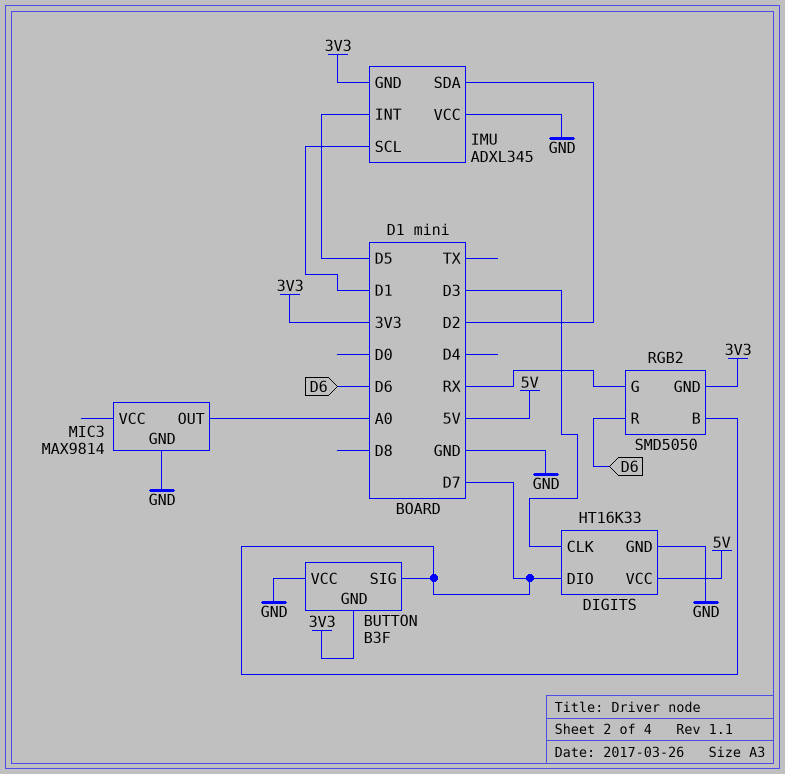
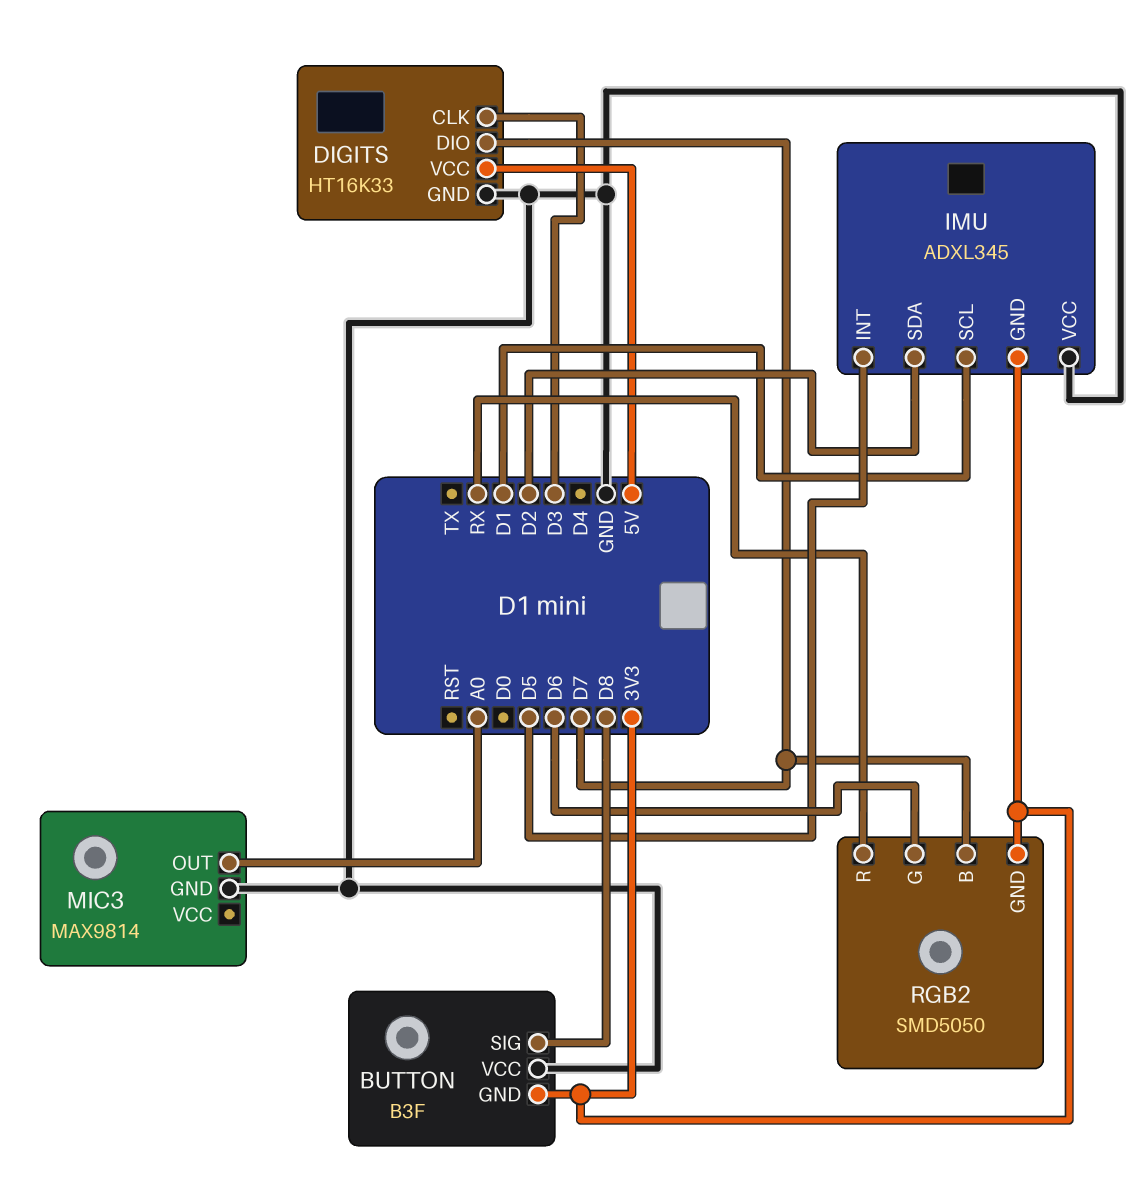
BUTTON pin SIG: D7 -> D8
RGB2 pin G: RX -> D6
RGB2 pin R: D6 -> RX

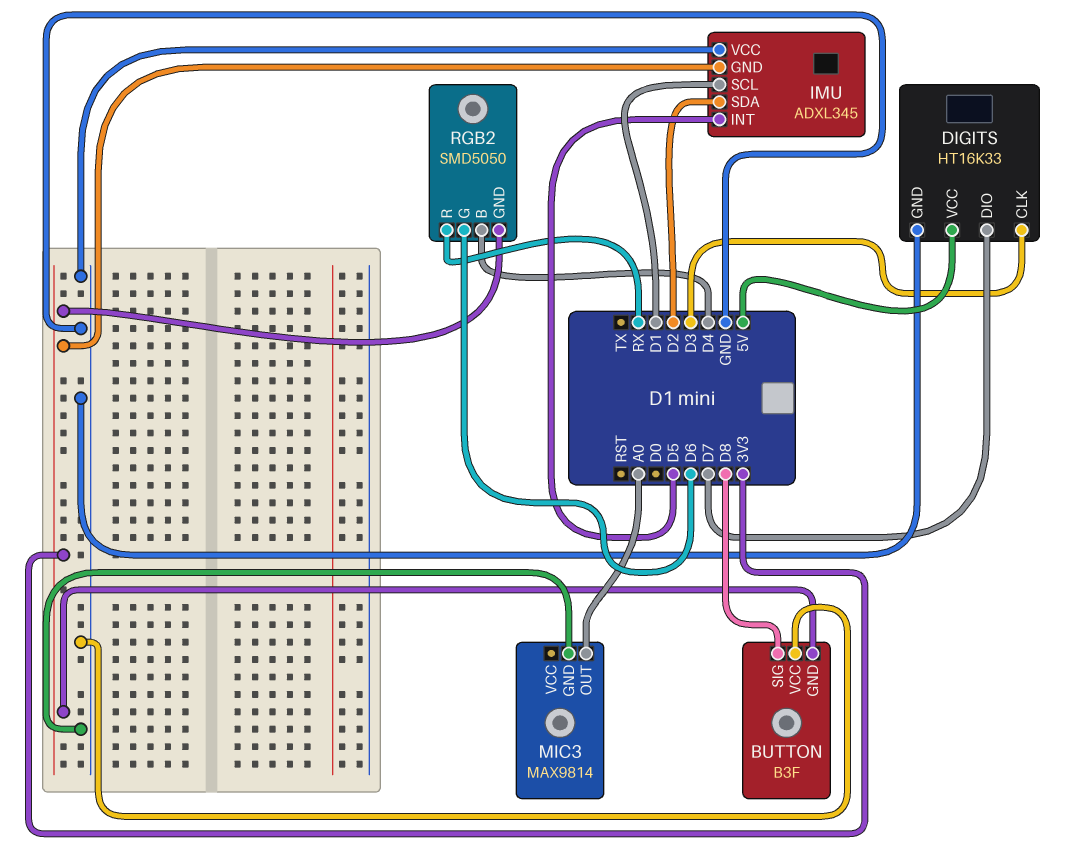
RGB2 pin B: D7 -> D4

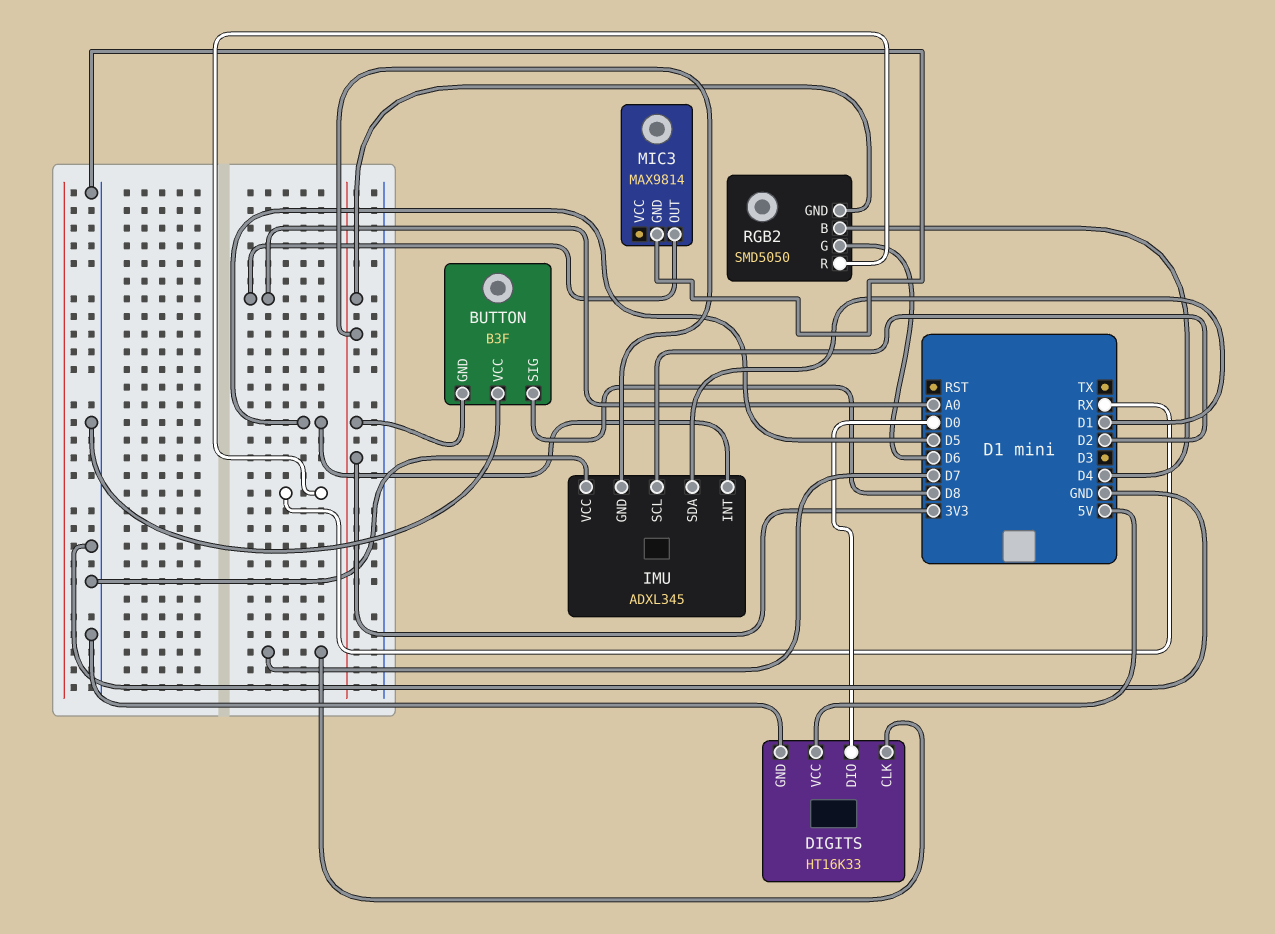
DIGITS pin CLK: D3 -> D7
DIGITS pin DIO: D7 -> D0
IMU pin SCL: D1 -> D2
IMU pin SDA: D2 -> D1

